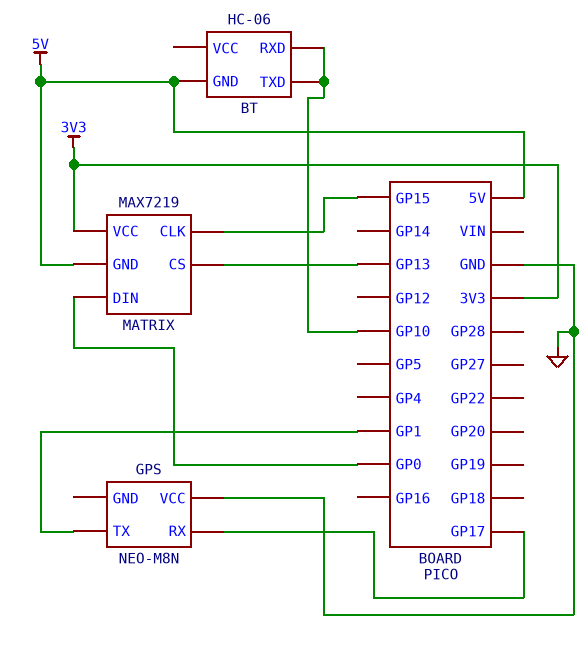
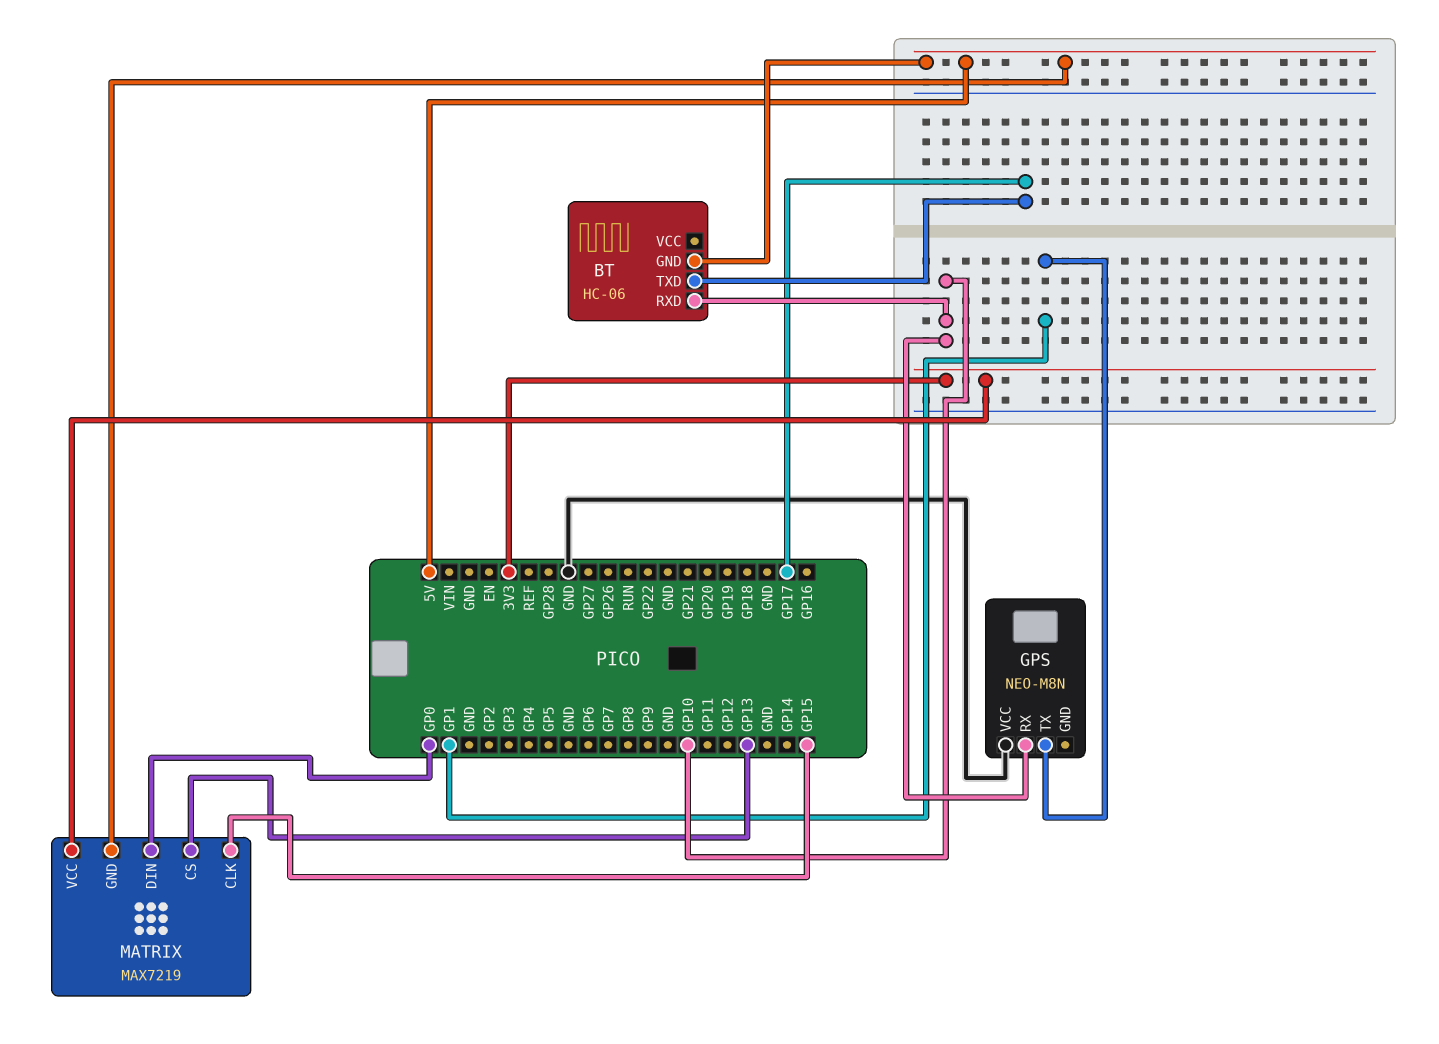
BT pin TXD: GP10 -> GP17
GPS pin RX: GP17 -> GP10

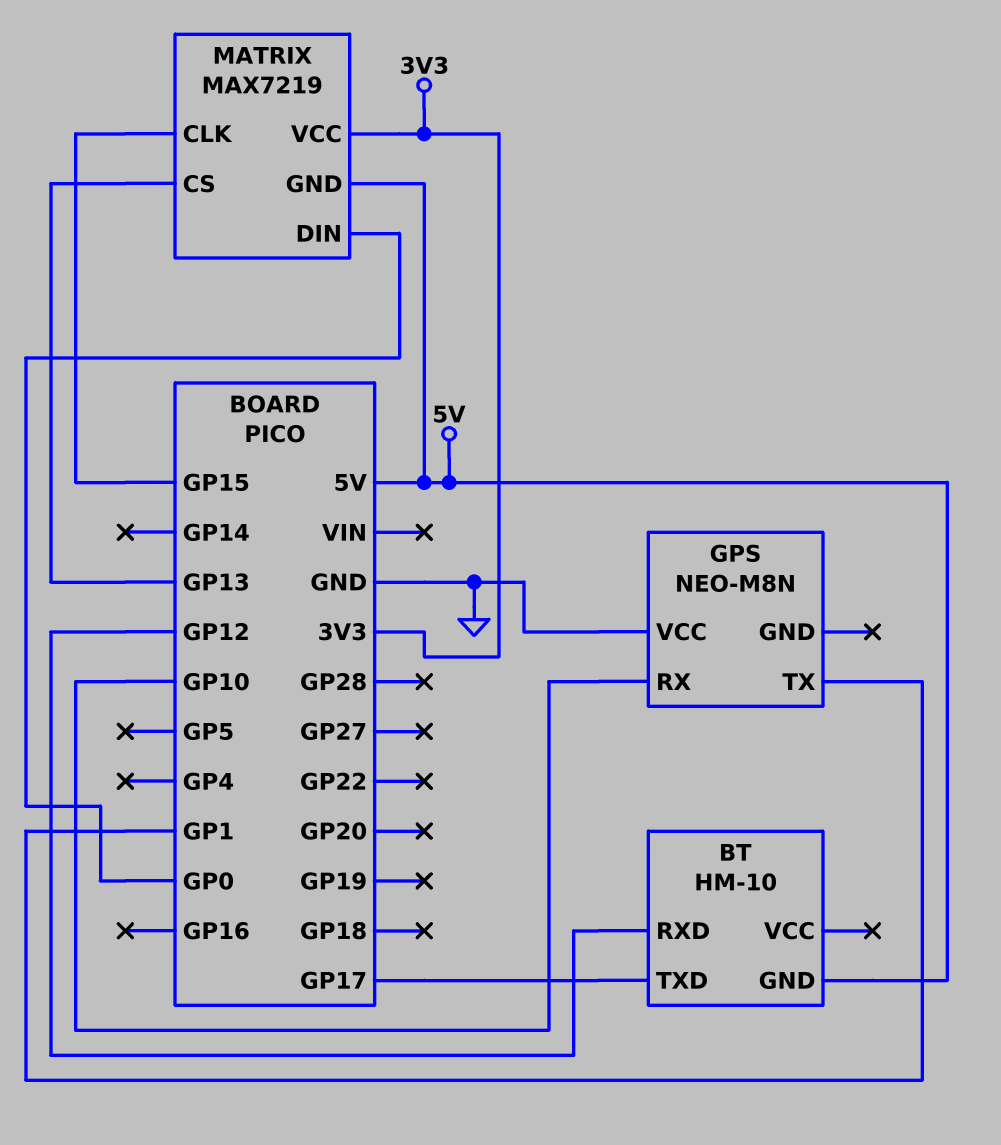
BT: HC-06 -> HM-10
BT pin RXD: GP10 -> GP12

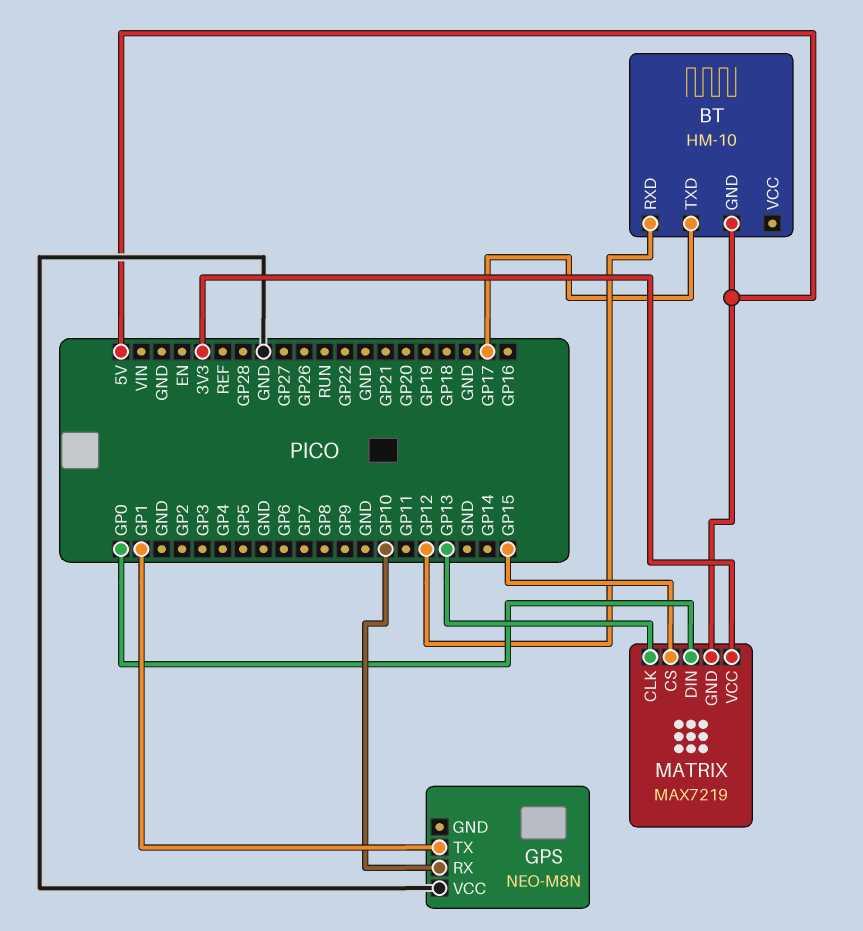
MATRIX pin CLK: GP15 -> GP13
MATRIX pin CS: GP13 -> GP15

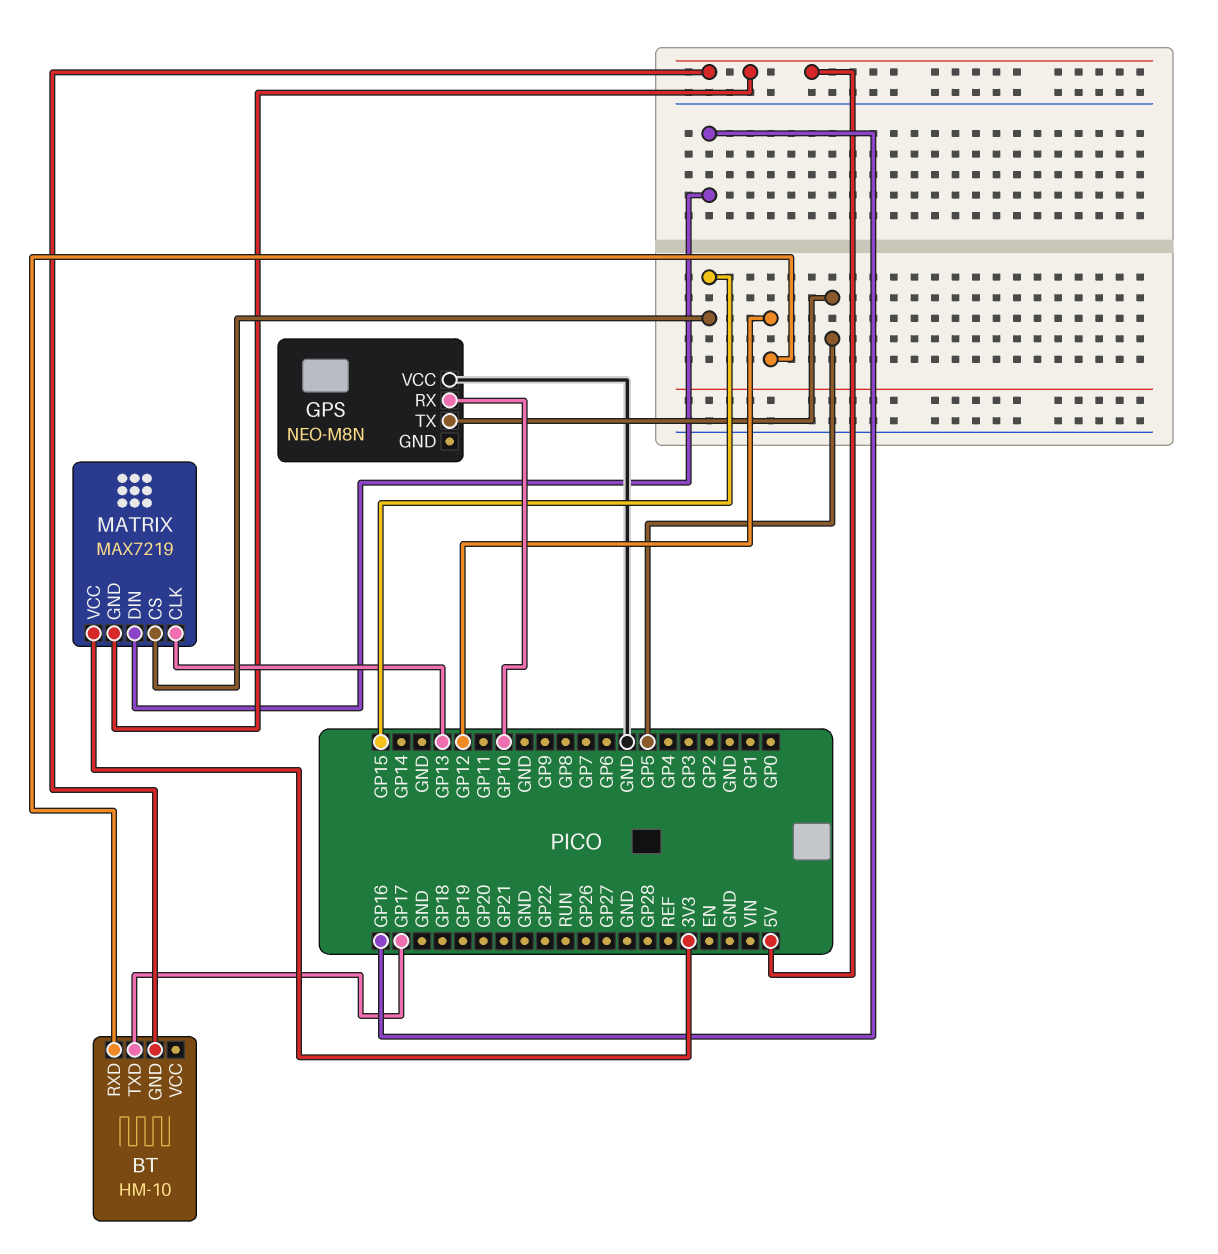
GPS pin TX: GP1 -> GP5
MATRIX pin DIN: GP0 -> GP16

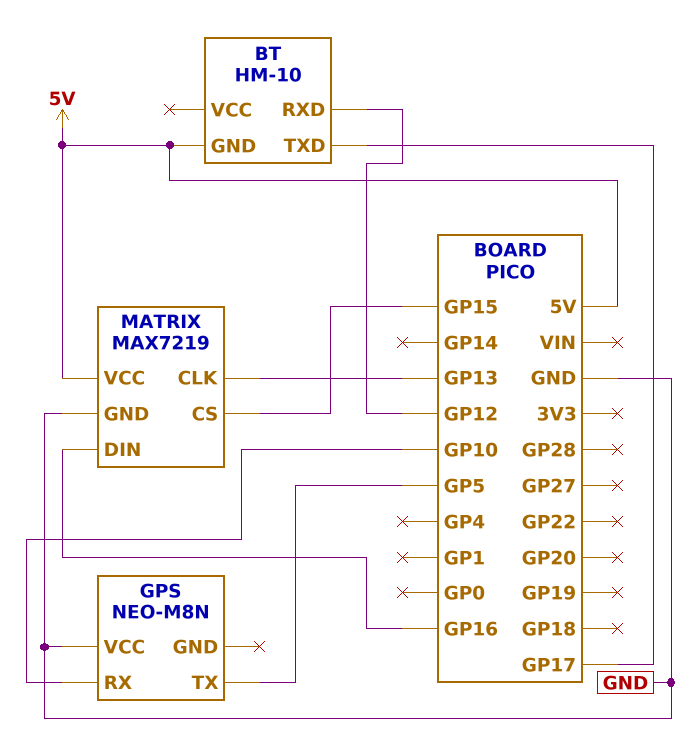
MATRIX pin GND: 5V -> GND
MATRIX pin VCC: 3V3 -> 5V

